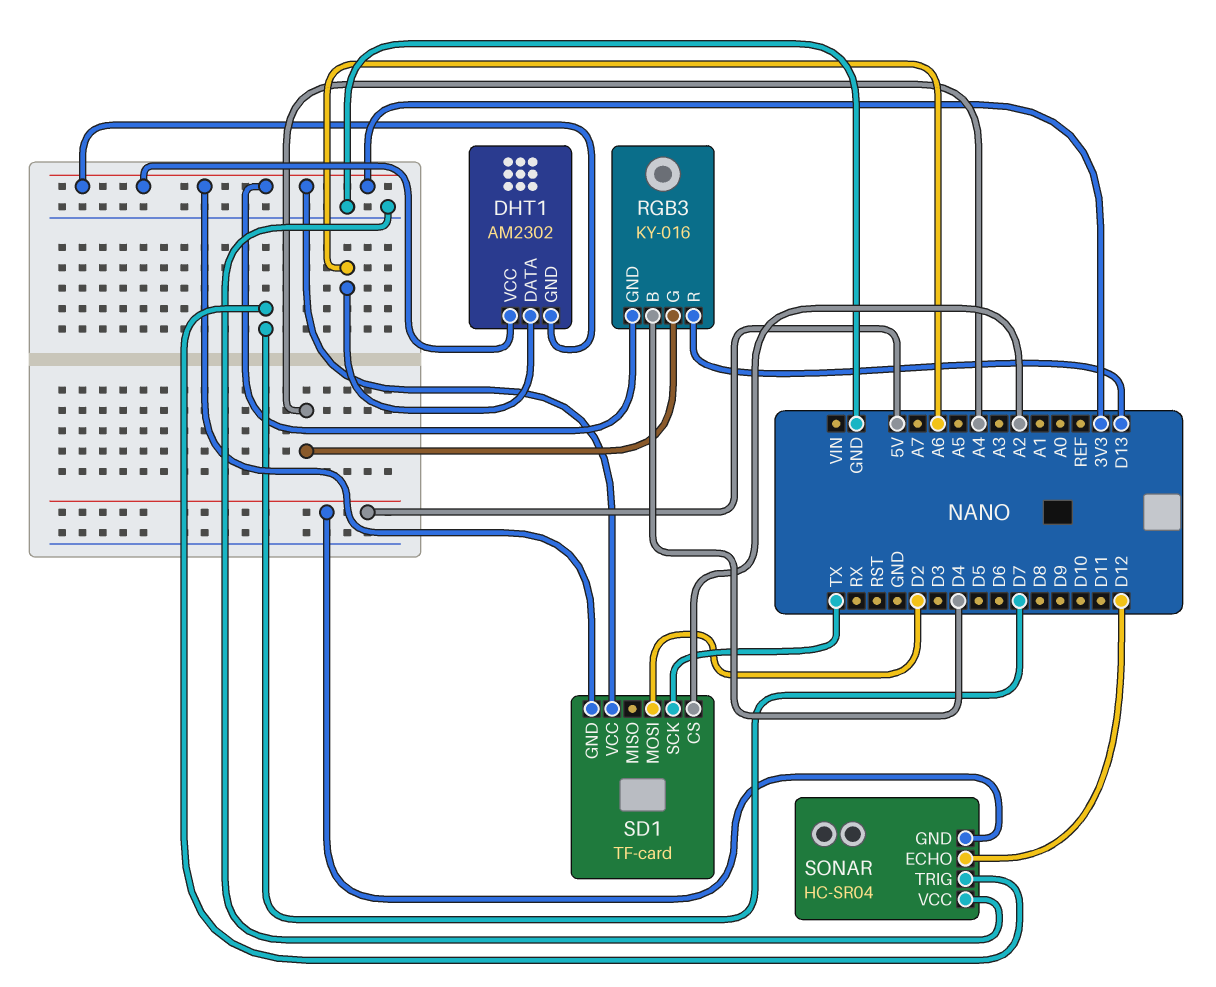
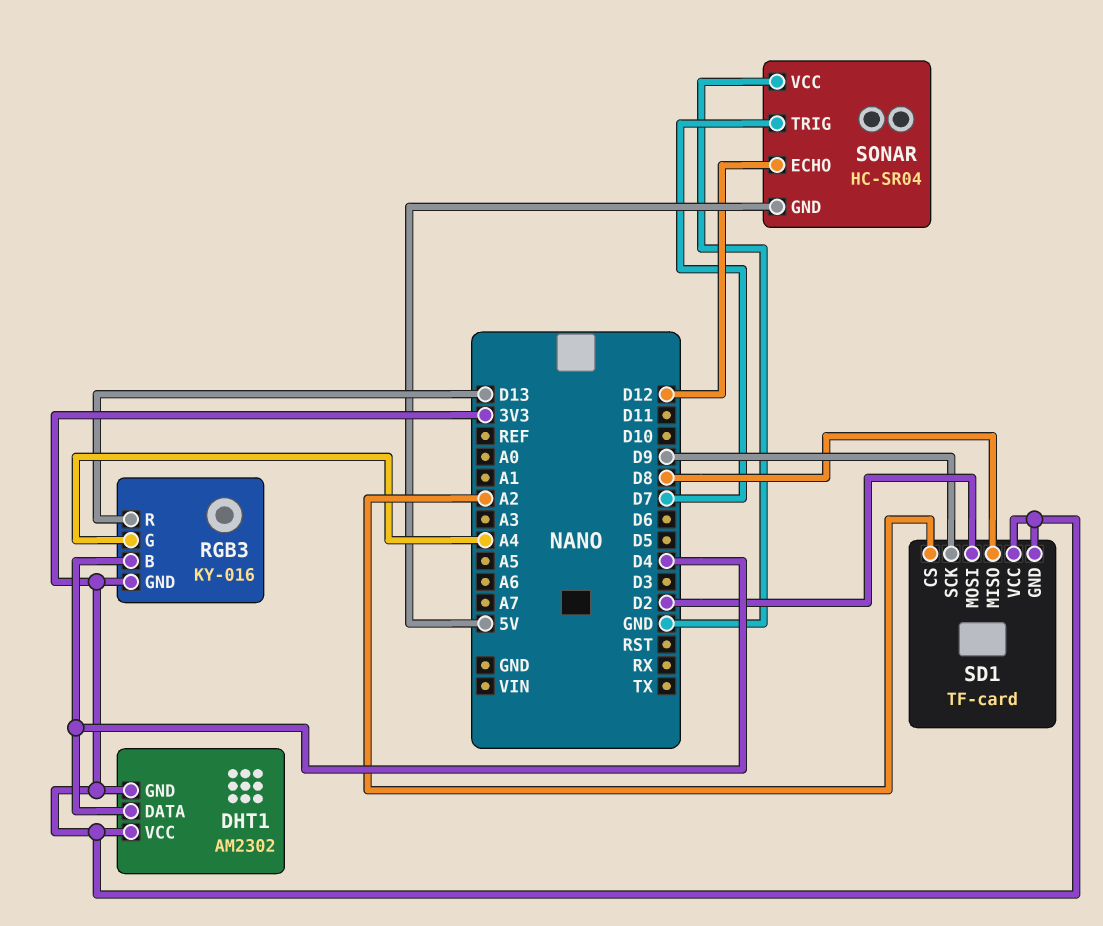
DHT1 pin DATA: A6 -> D4
SD1 pin MISO: none -> D8
SD1 pin SCK: TX -> D9

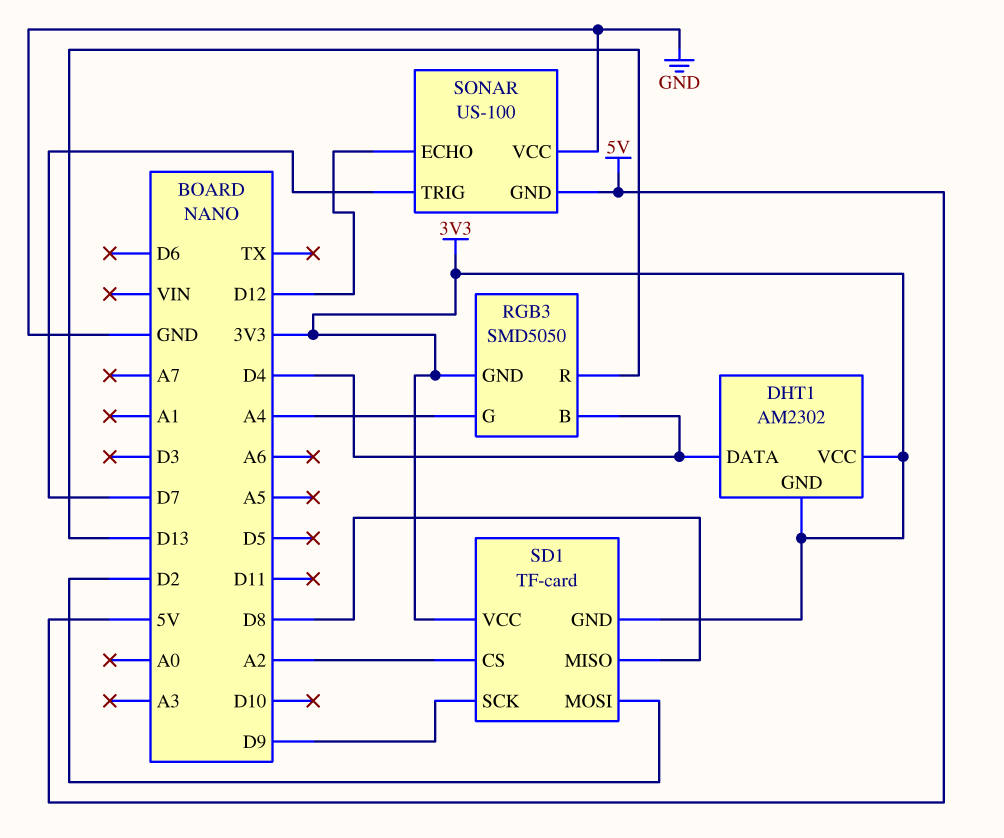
RGB3: KY-016 -> SMD5050
SONAR: HC-SR04 -> US-100

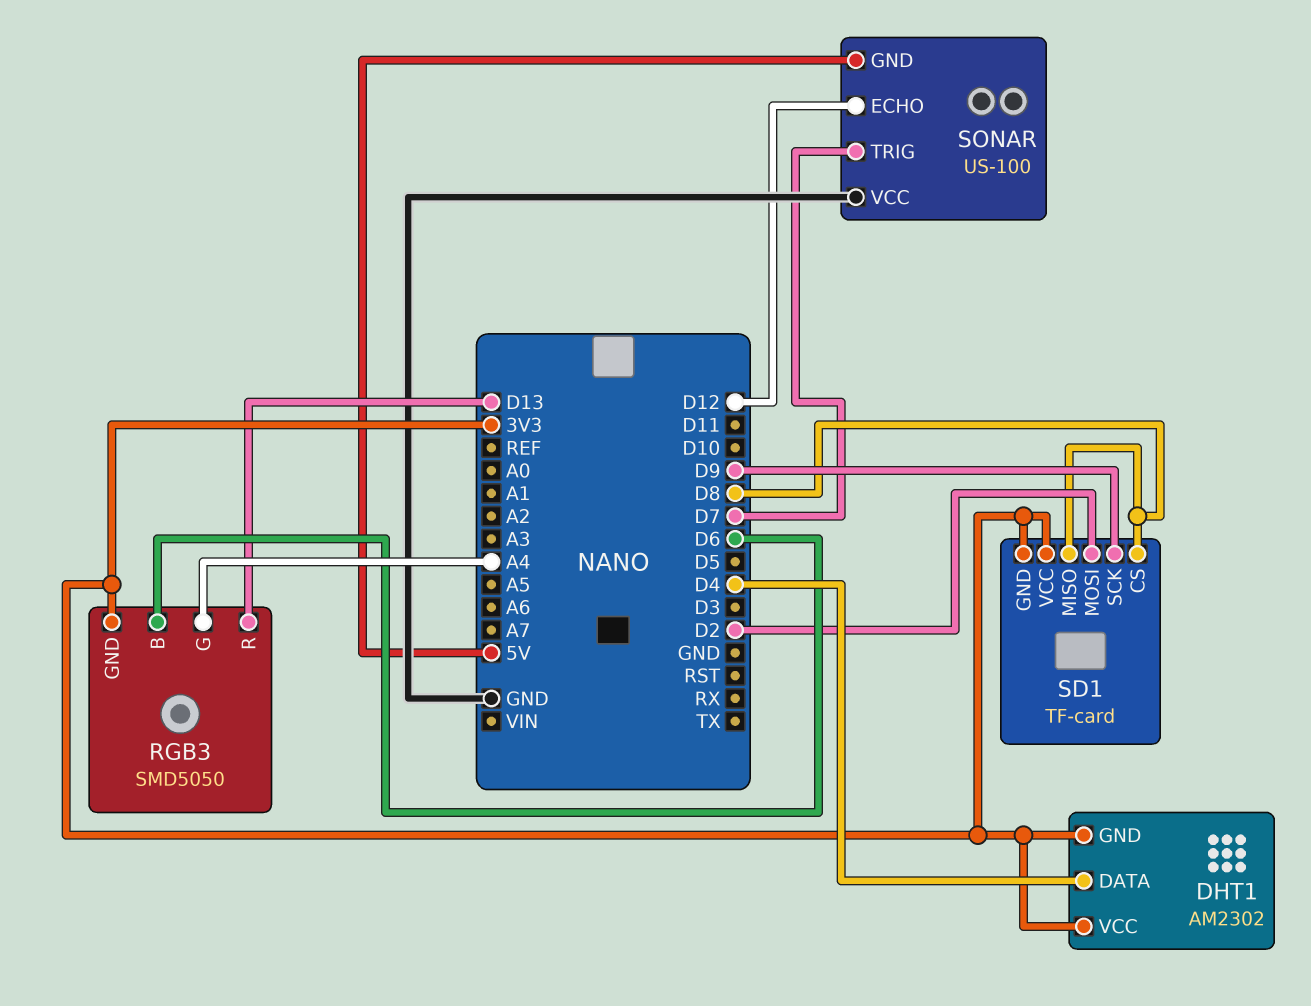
RGB3 pin B: D4 -> D6
SD1 pin CS: A2 -> D8

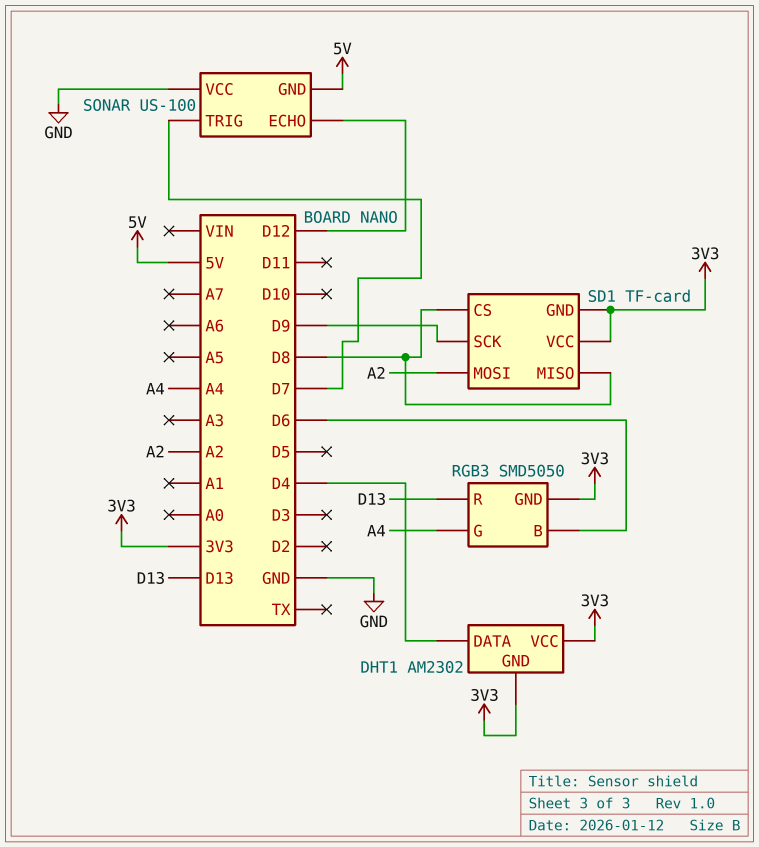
SD1 pin MOSI: D2 -> A2

